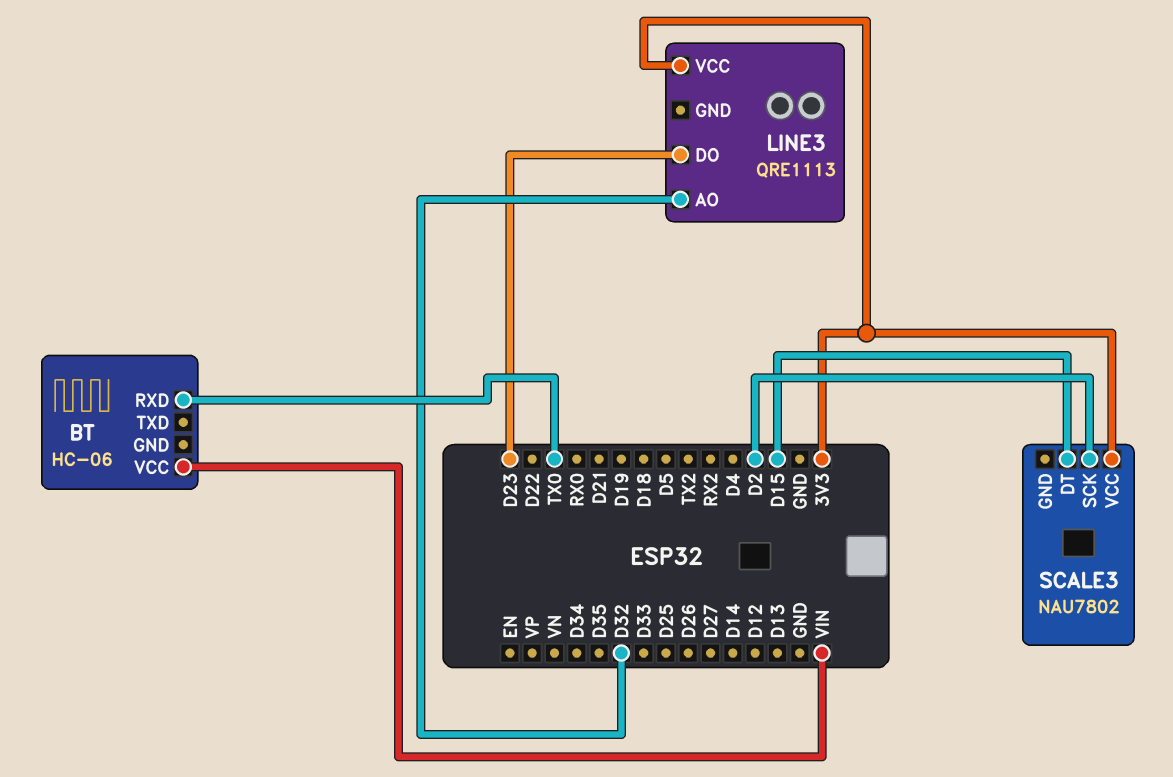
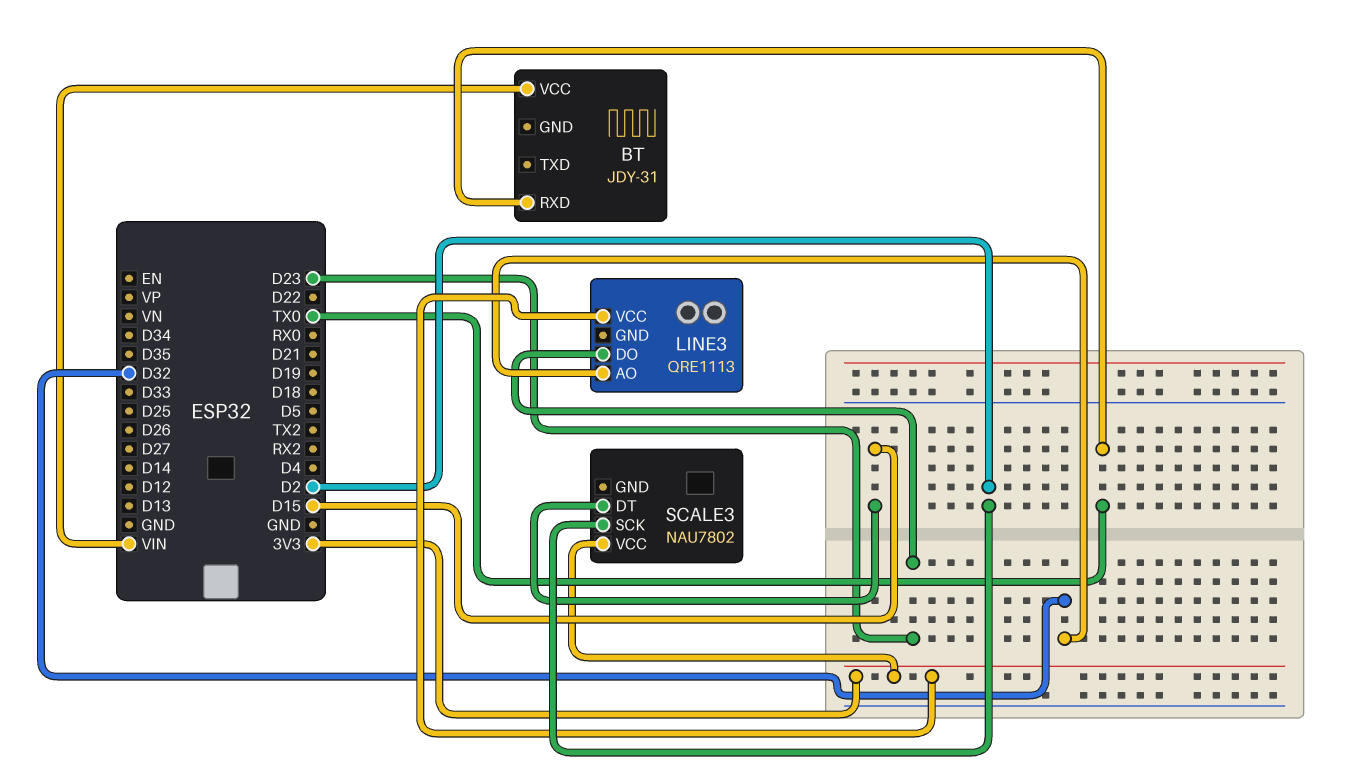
BT: HC-06 -> JDY-31

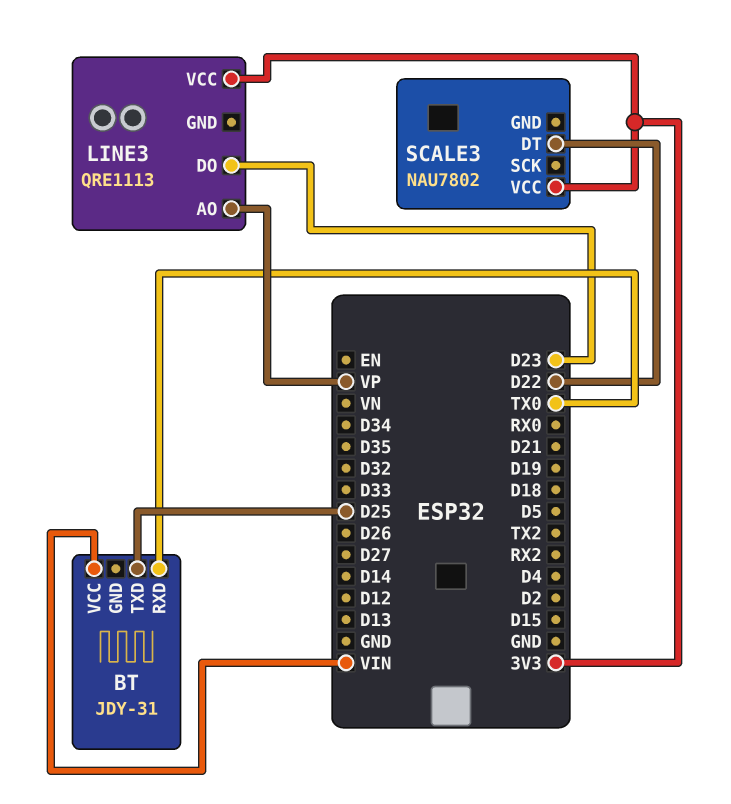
BT pin TXD: none -> D25
LINE3 pin AO: D32 -> VP
SCALE3 pin DT: D15 -> D22
SCALE3 pin SCK: D2 -> none

